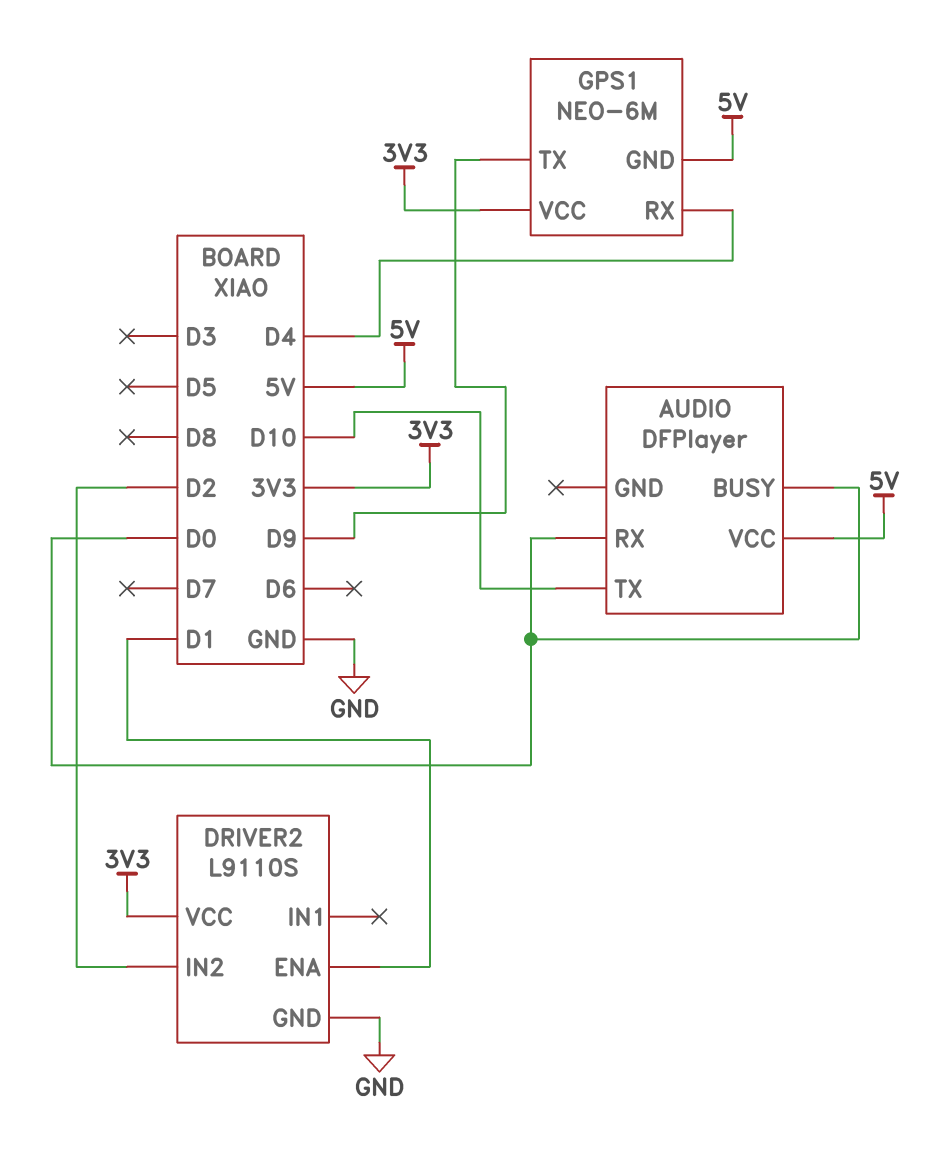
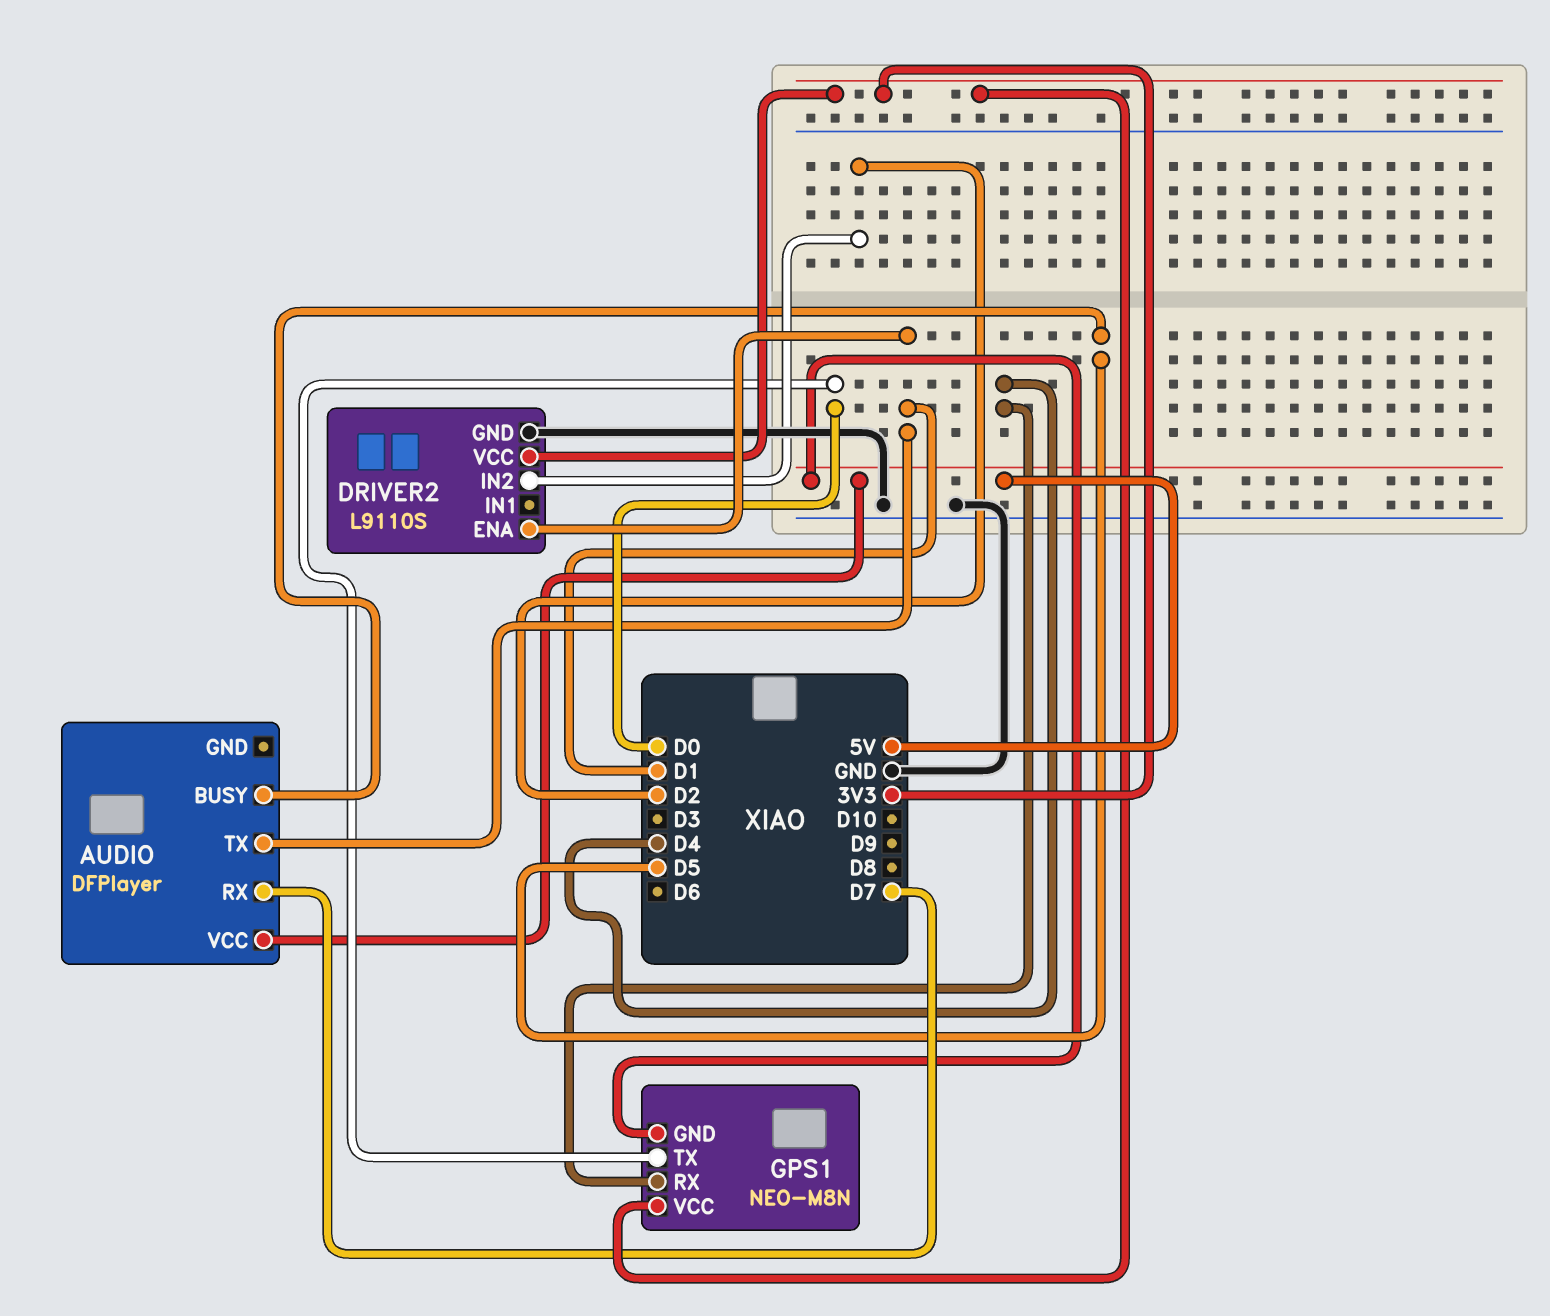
AUDIO pin BUSY: D0 -> D5
AUDIO pin RX: D0 -> D7
AUDIO pin TX: D10 -> D1
GPS1: NEO-6M -> NEO-M8N
GPS1 pin TX: D9 -> D0

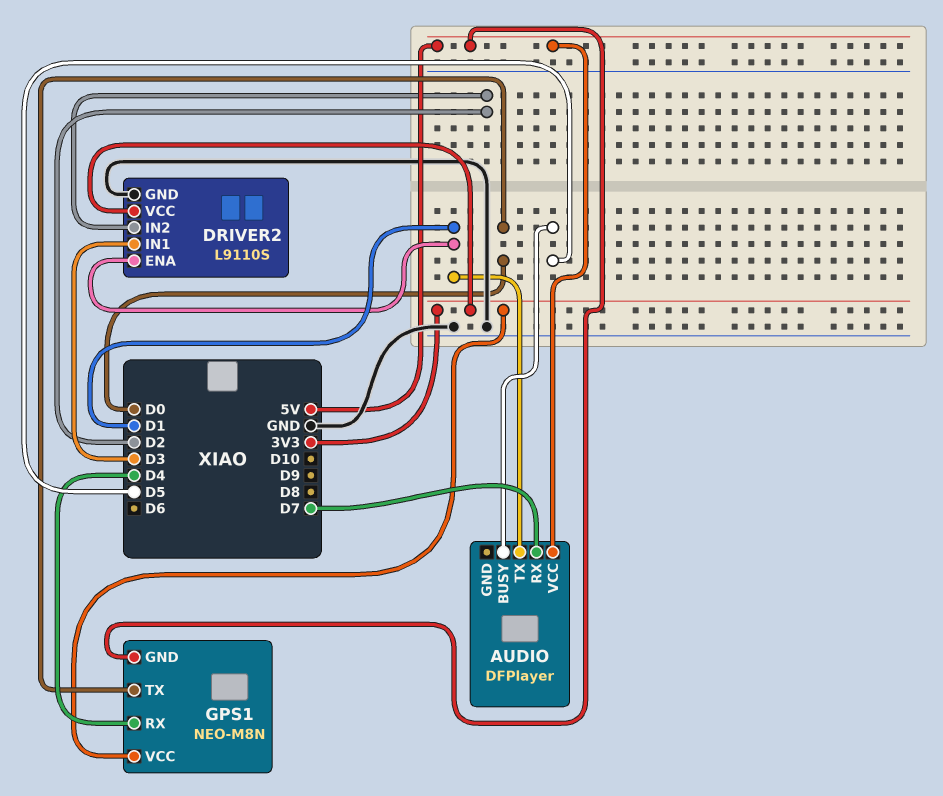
DRIVER2 pin IN1: none -> D3

